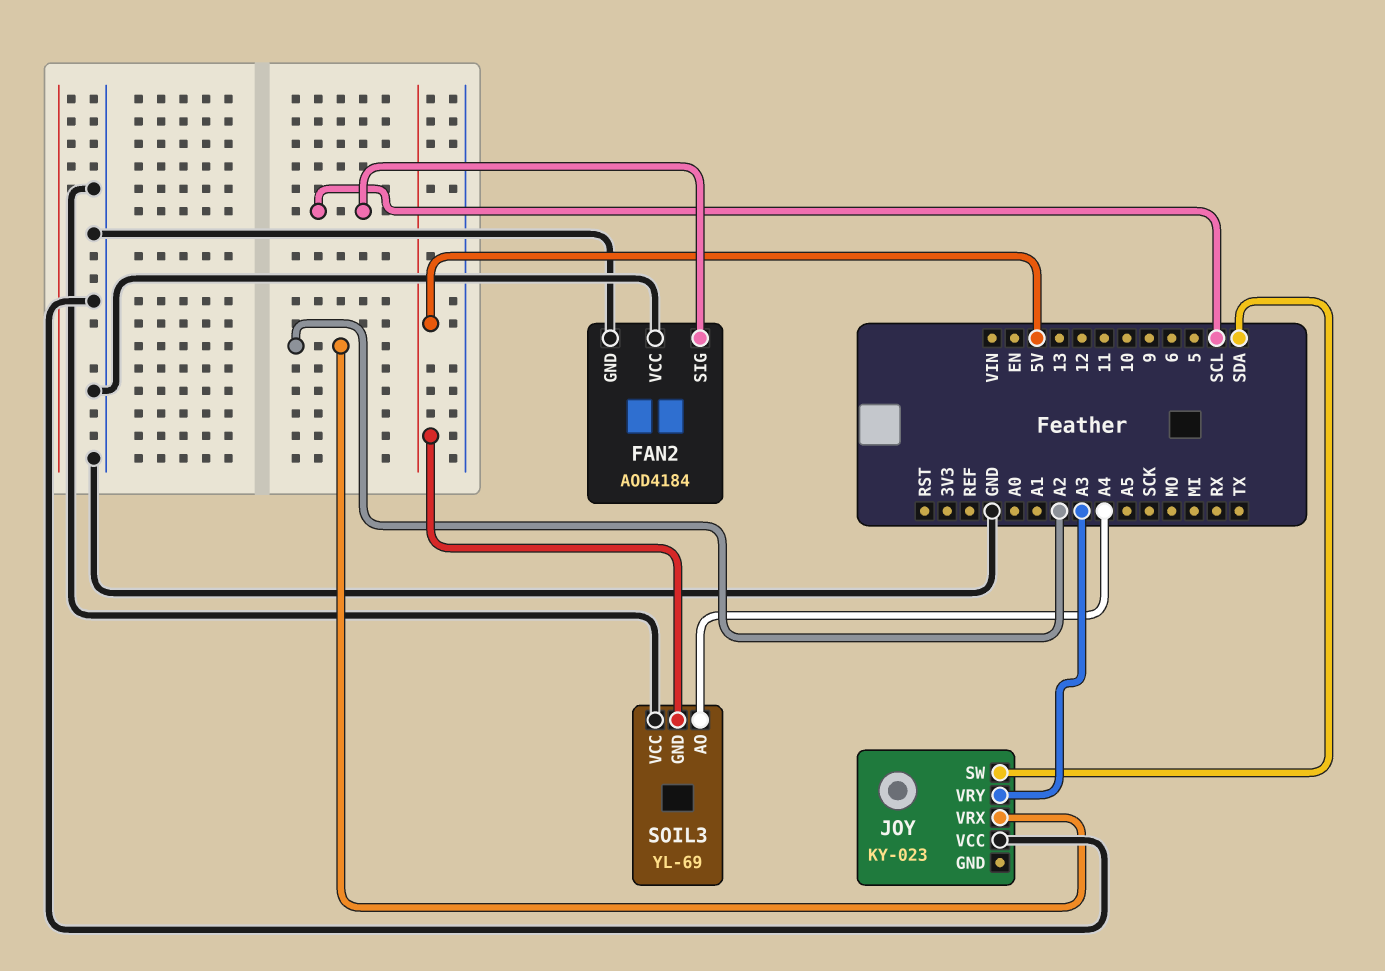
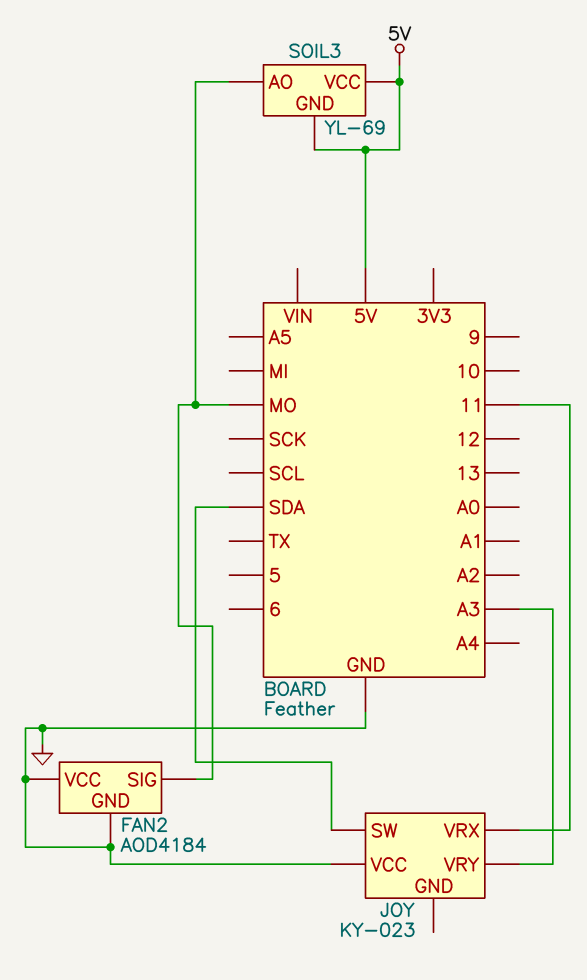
FAN2 pin SIG: SCL -> MO
JOY pin VRX: A2 -> 11
SOIL3 pin AO: A4 -> MO
SOIL3 pin VCC: GND -> 5V

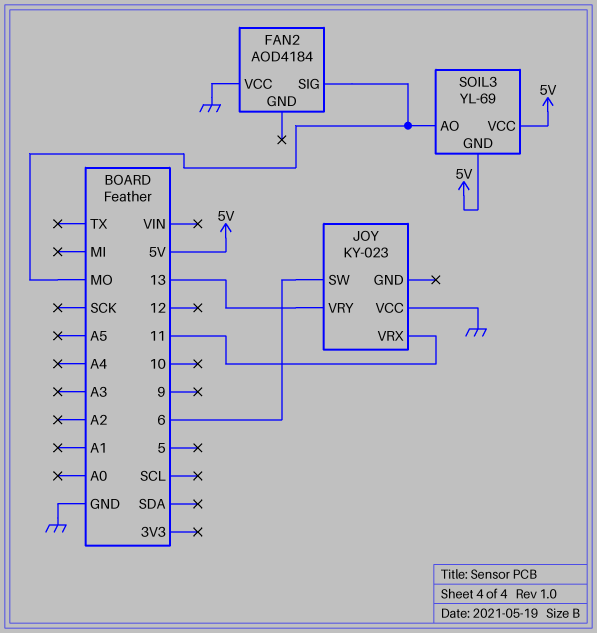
FAN2 pin GND: GND -> none
JOY pin SW: SDA -> 6
JOY pin VRY: A3 -> 13

